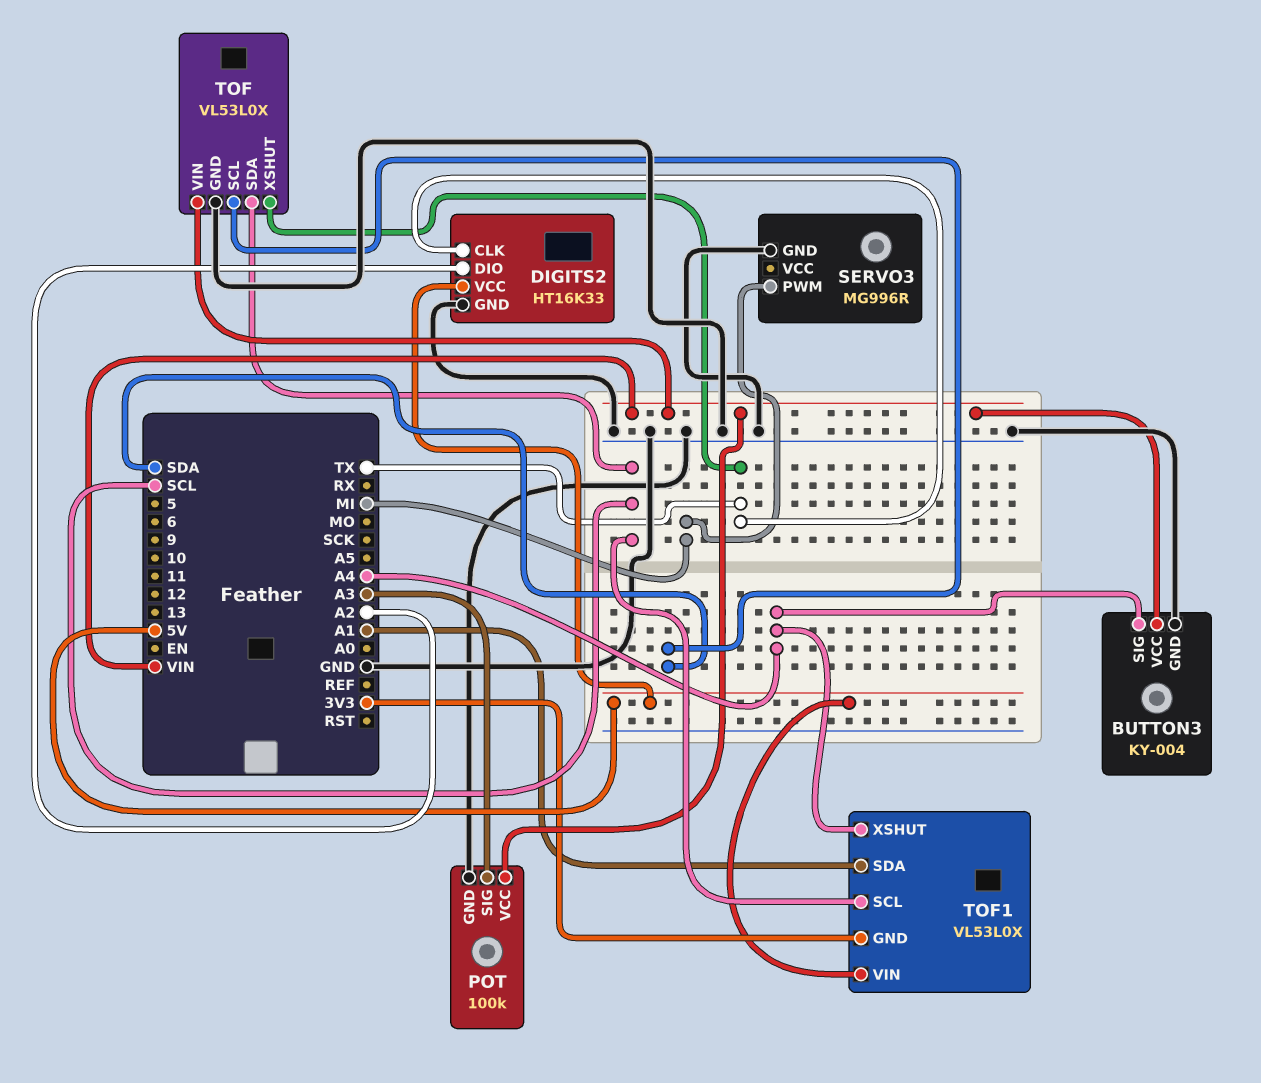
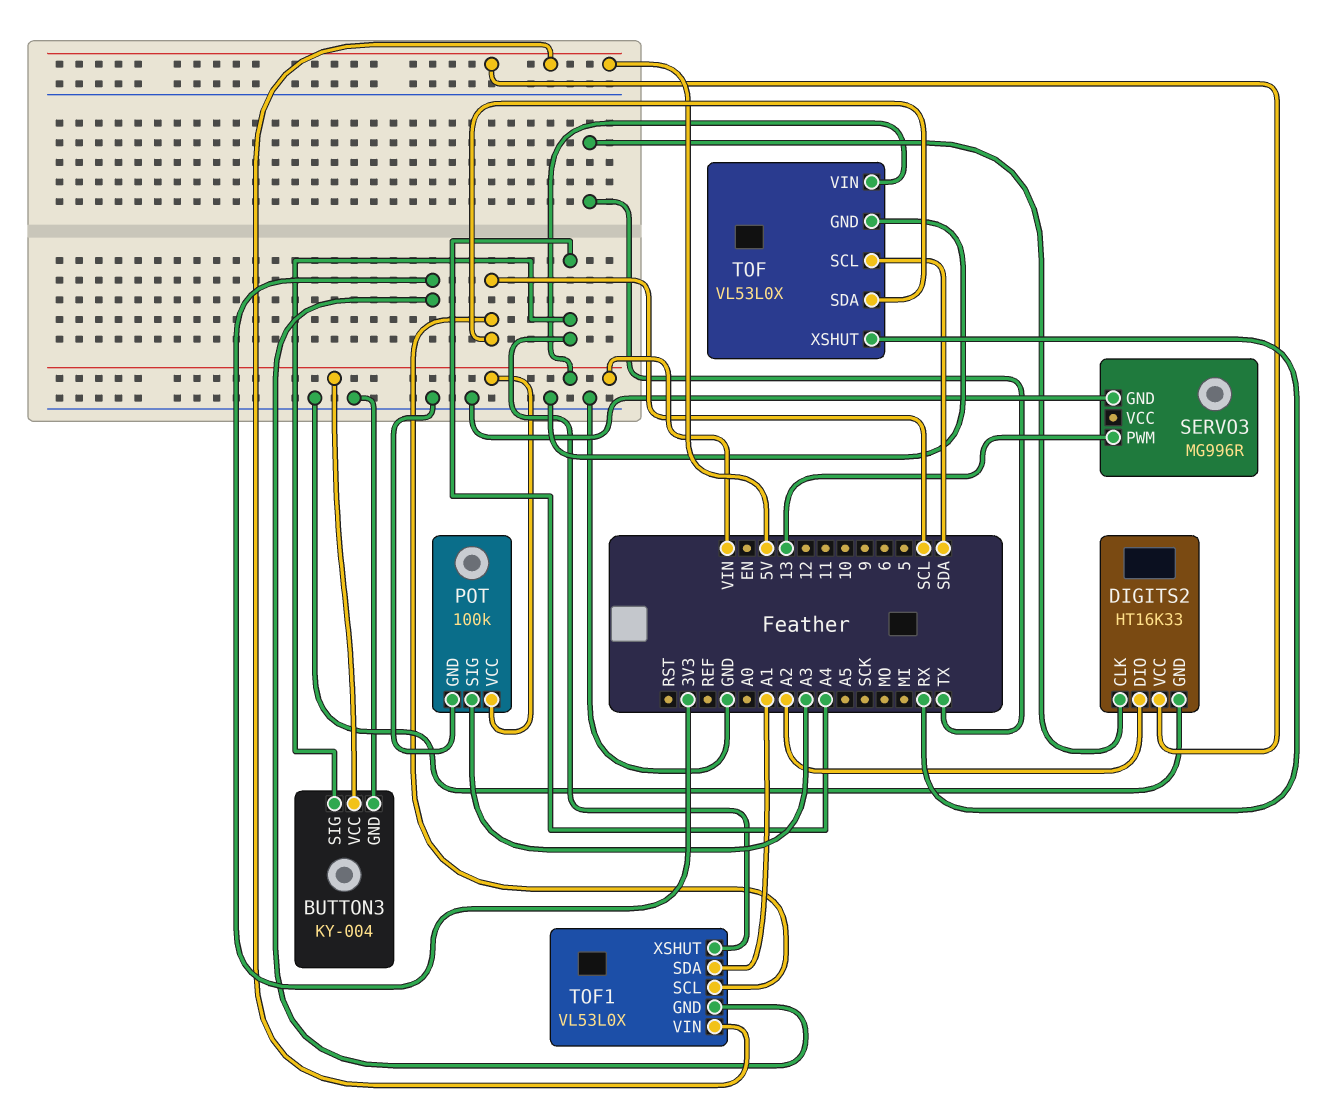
SERVO3 pin PWM: MI -> 13
TOF pin XSHUT: TX -> RX

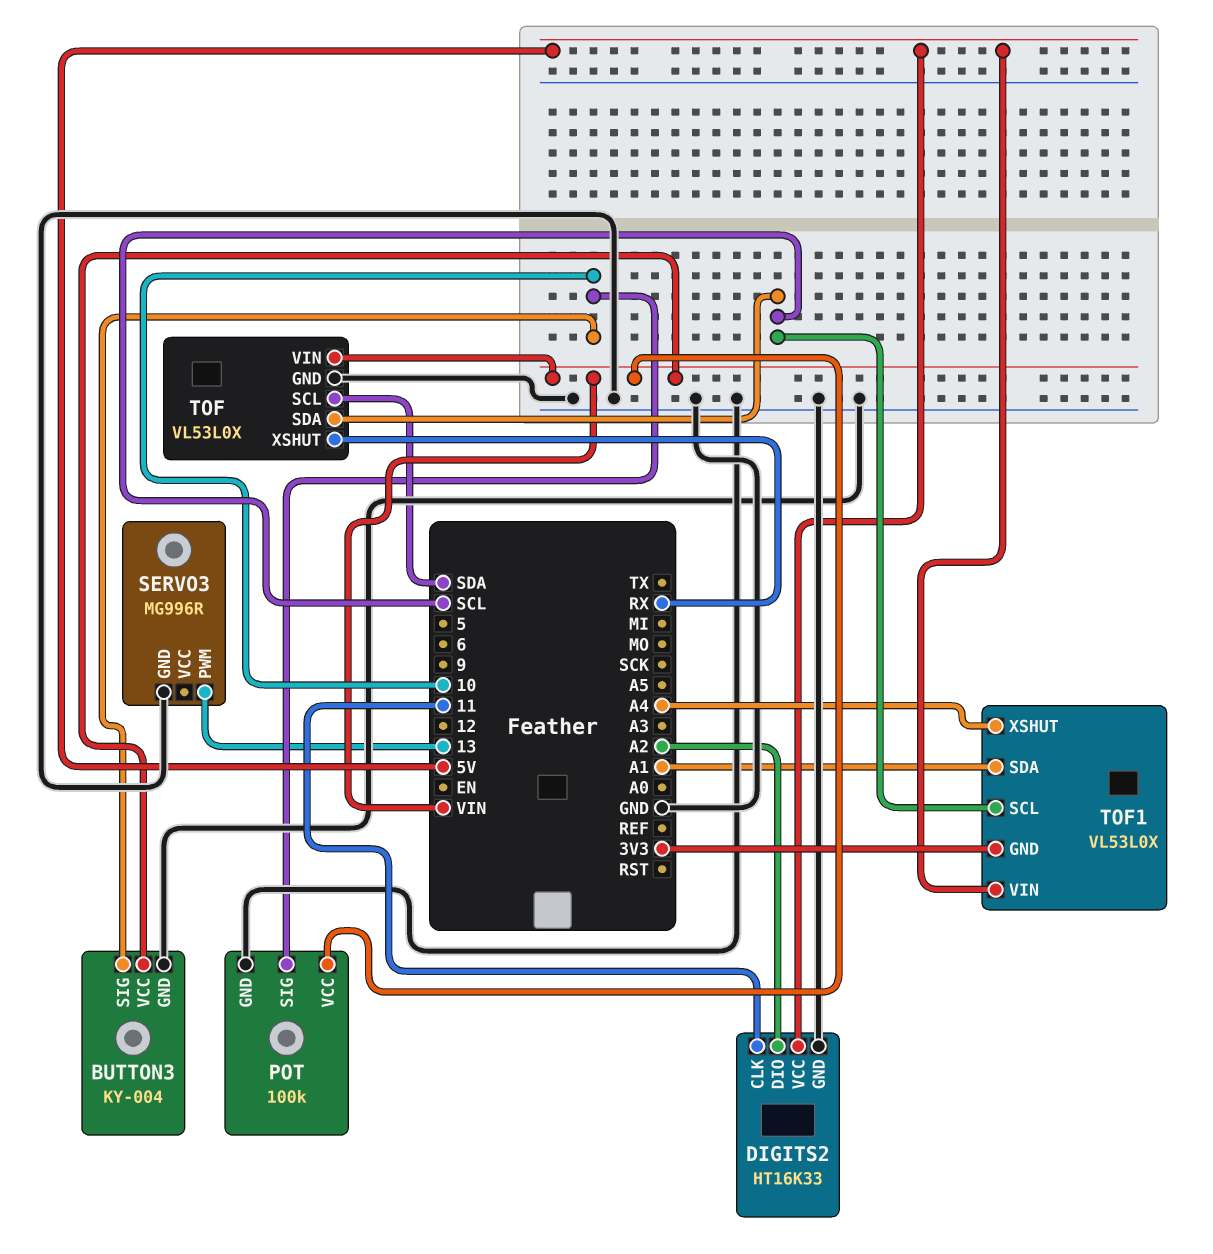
BUTTON3 pin SIG: A4 -> 10
DIGITS2 pin CLK: TX -> 11
POT pin SIG: A3 -> 10

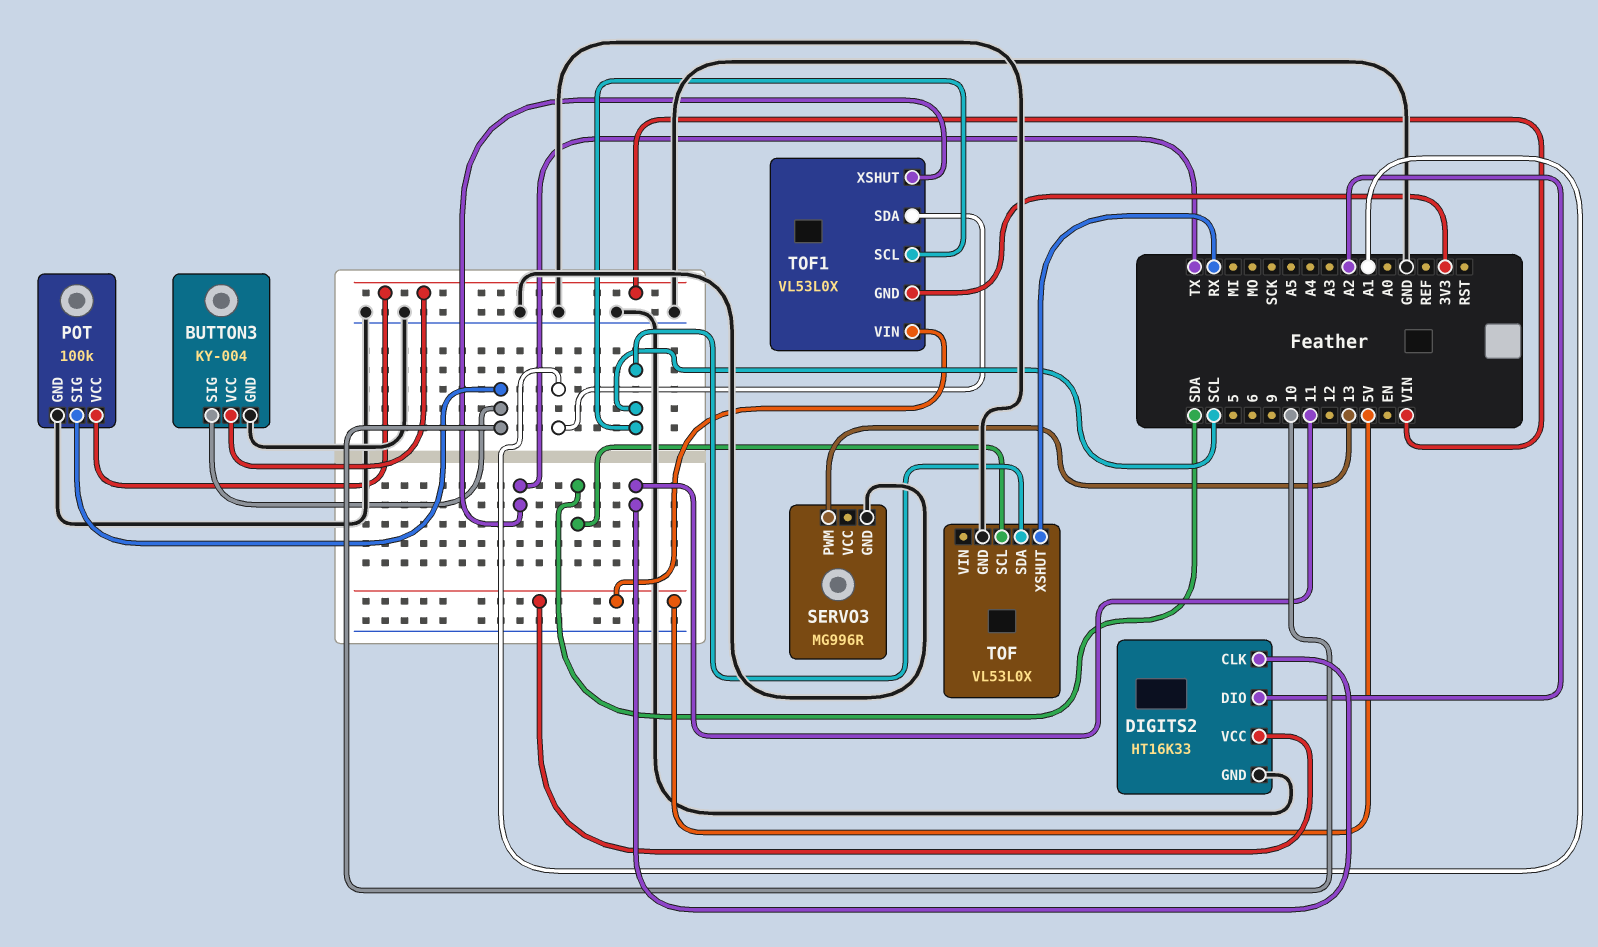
TOF pin VIN: VIN -> none
TOF1 pin XSHUT: A4 -> TX

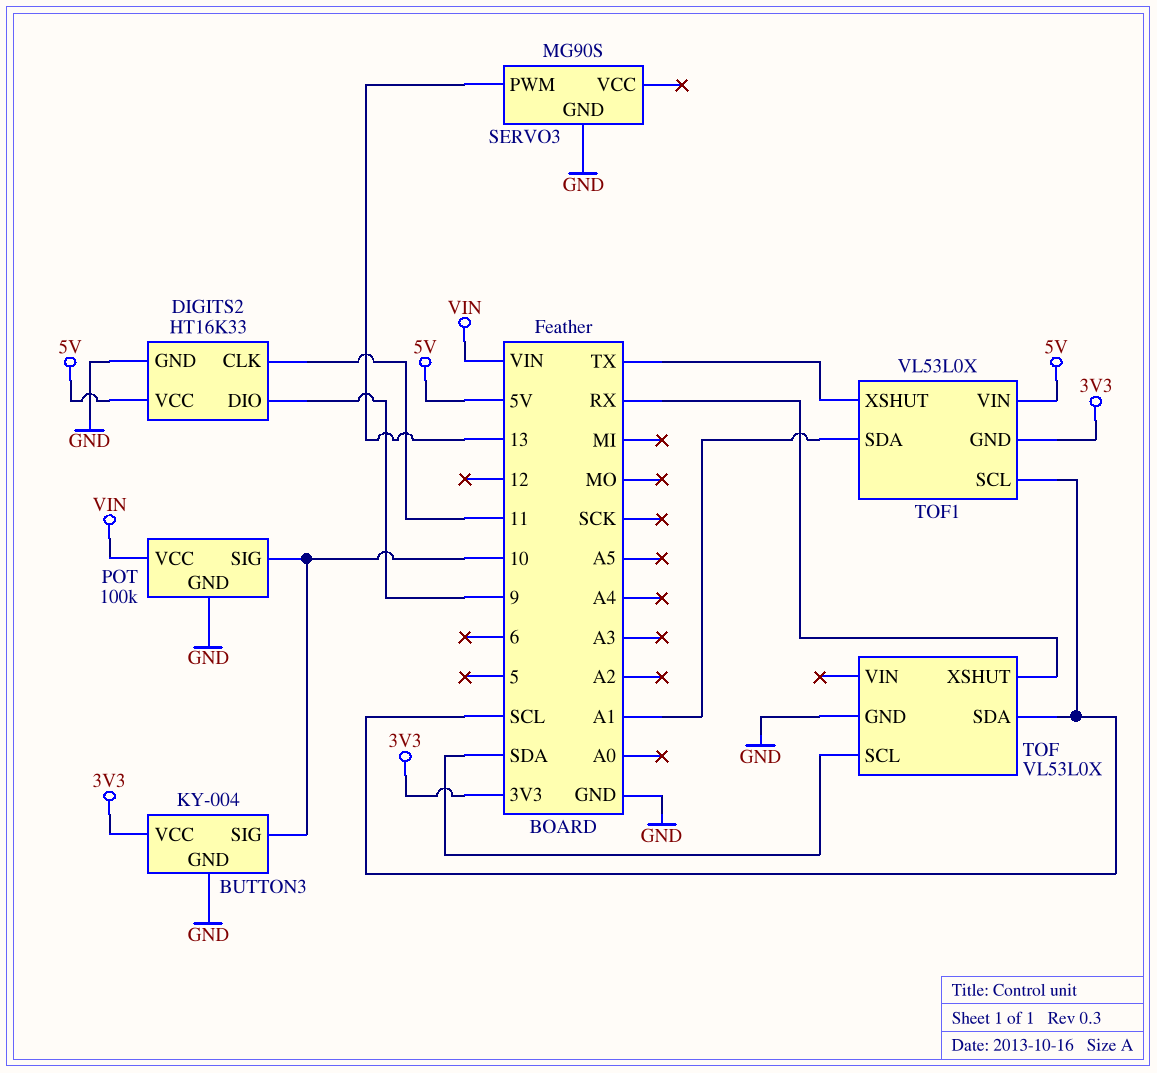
BUTTON3 pin VCC: VIN -> 3V3
DIGITS2 pin DIO: A2 -> 9
SERVO3: MG996R -> MG90S

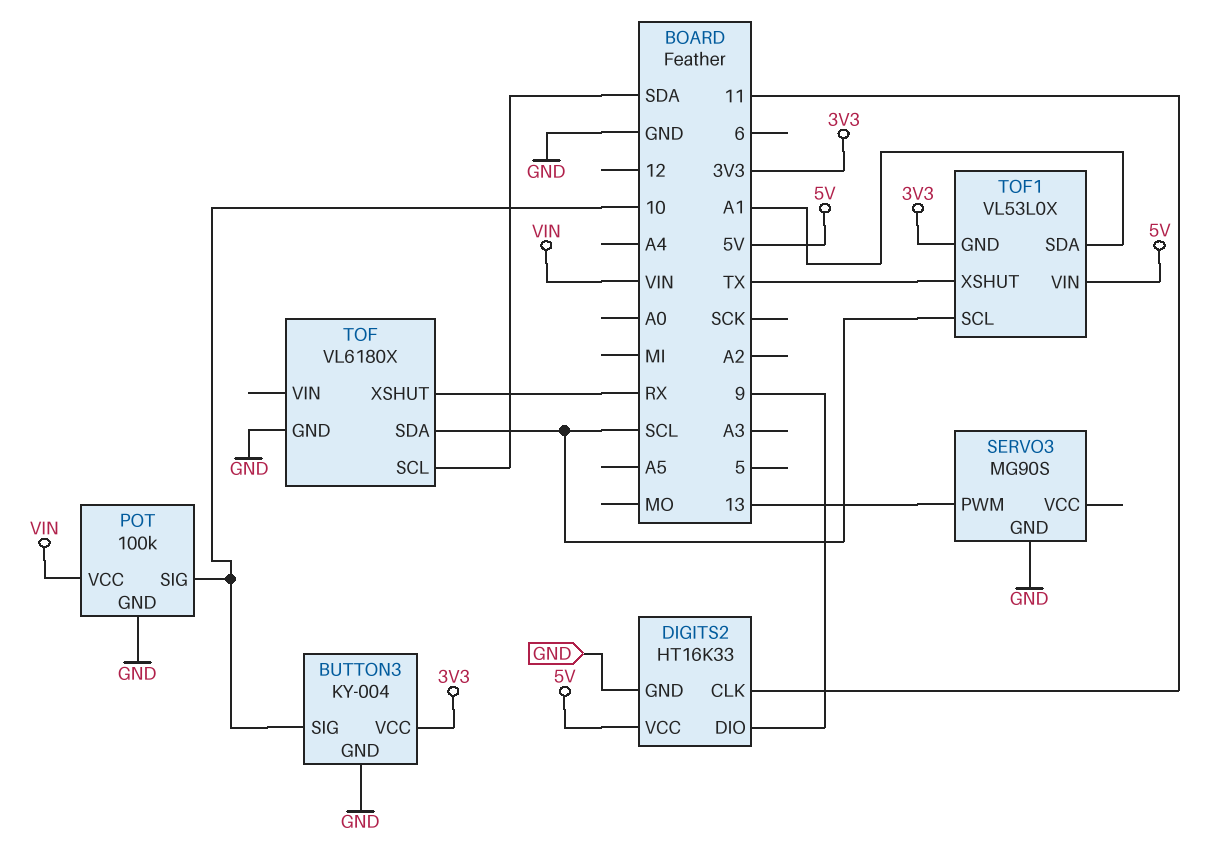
TOF: VL53L0X -> VL6180X

